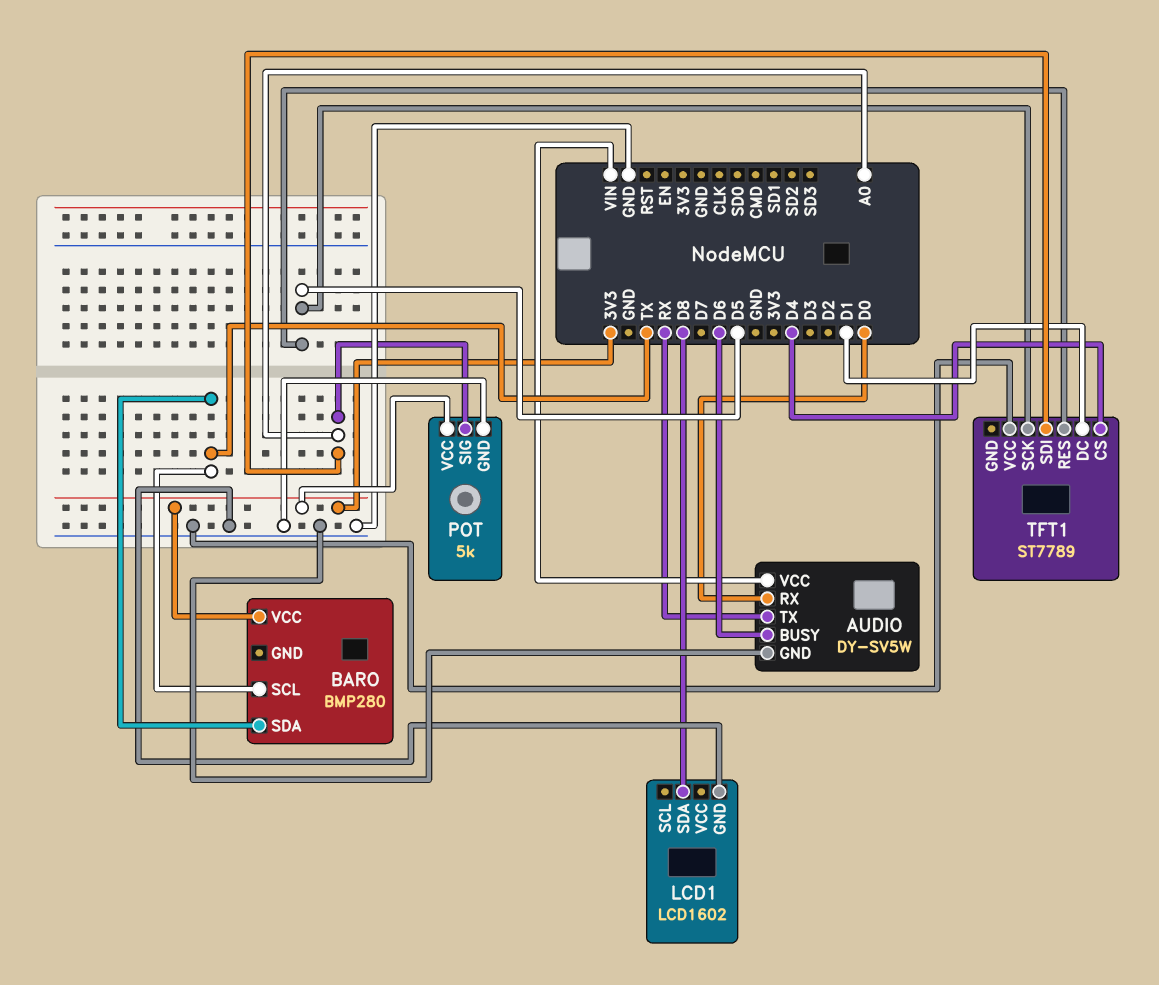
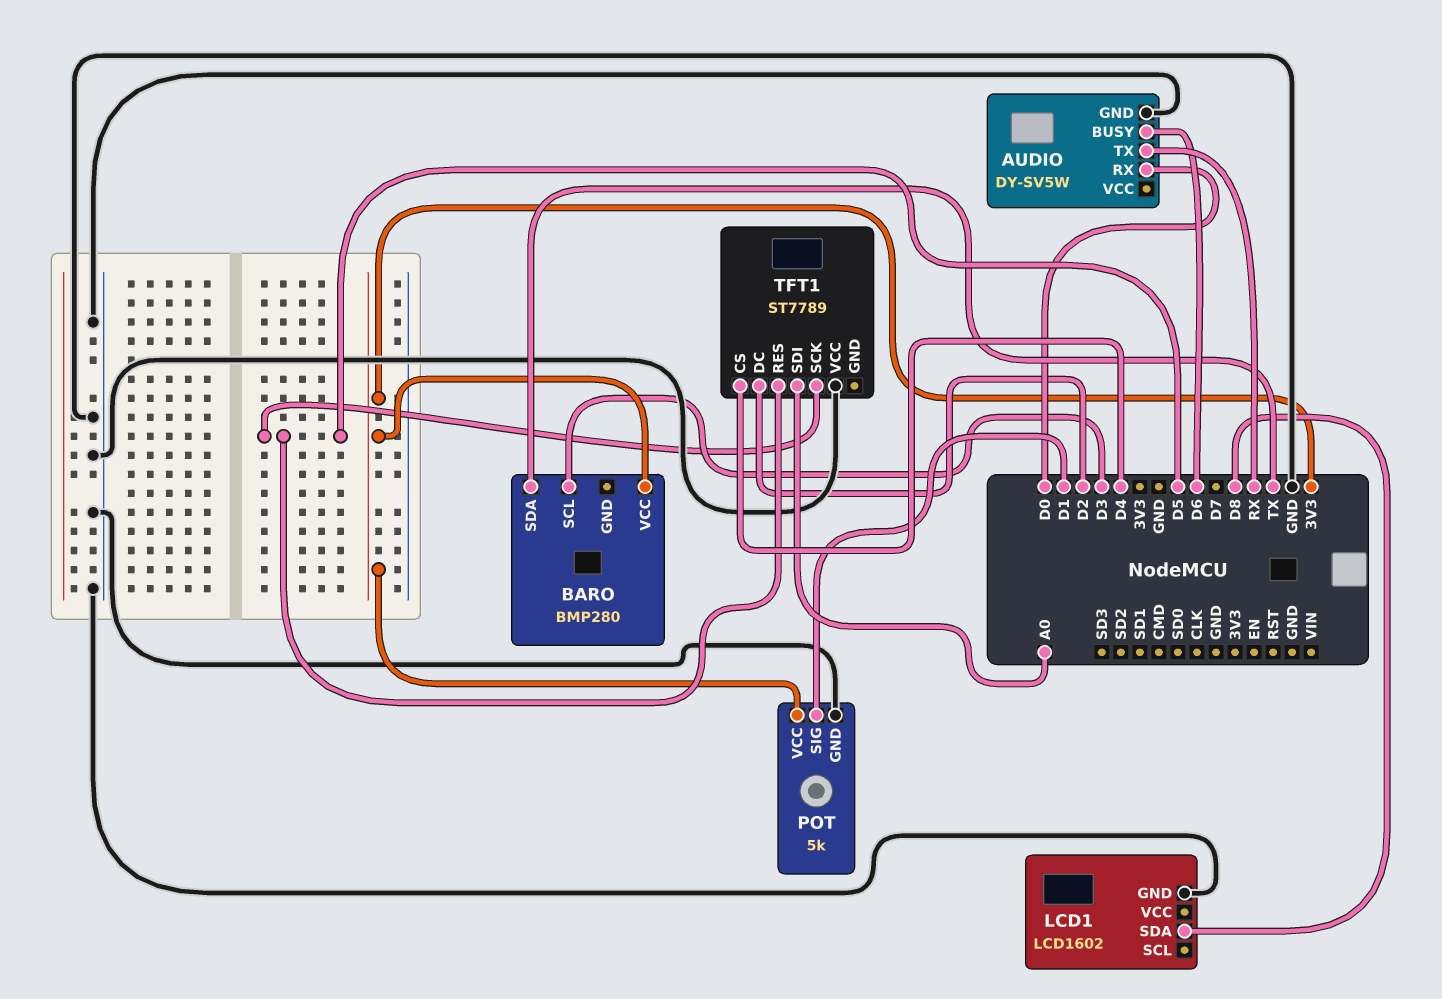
AUDIO pin VCC: VIN -> none
BARO pin SCL: TX -> D3
POT pin SIG: A0 -> D1
TFT1 pin DC: D1 -> D2

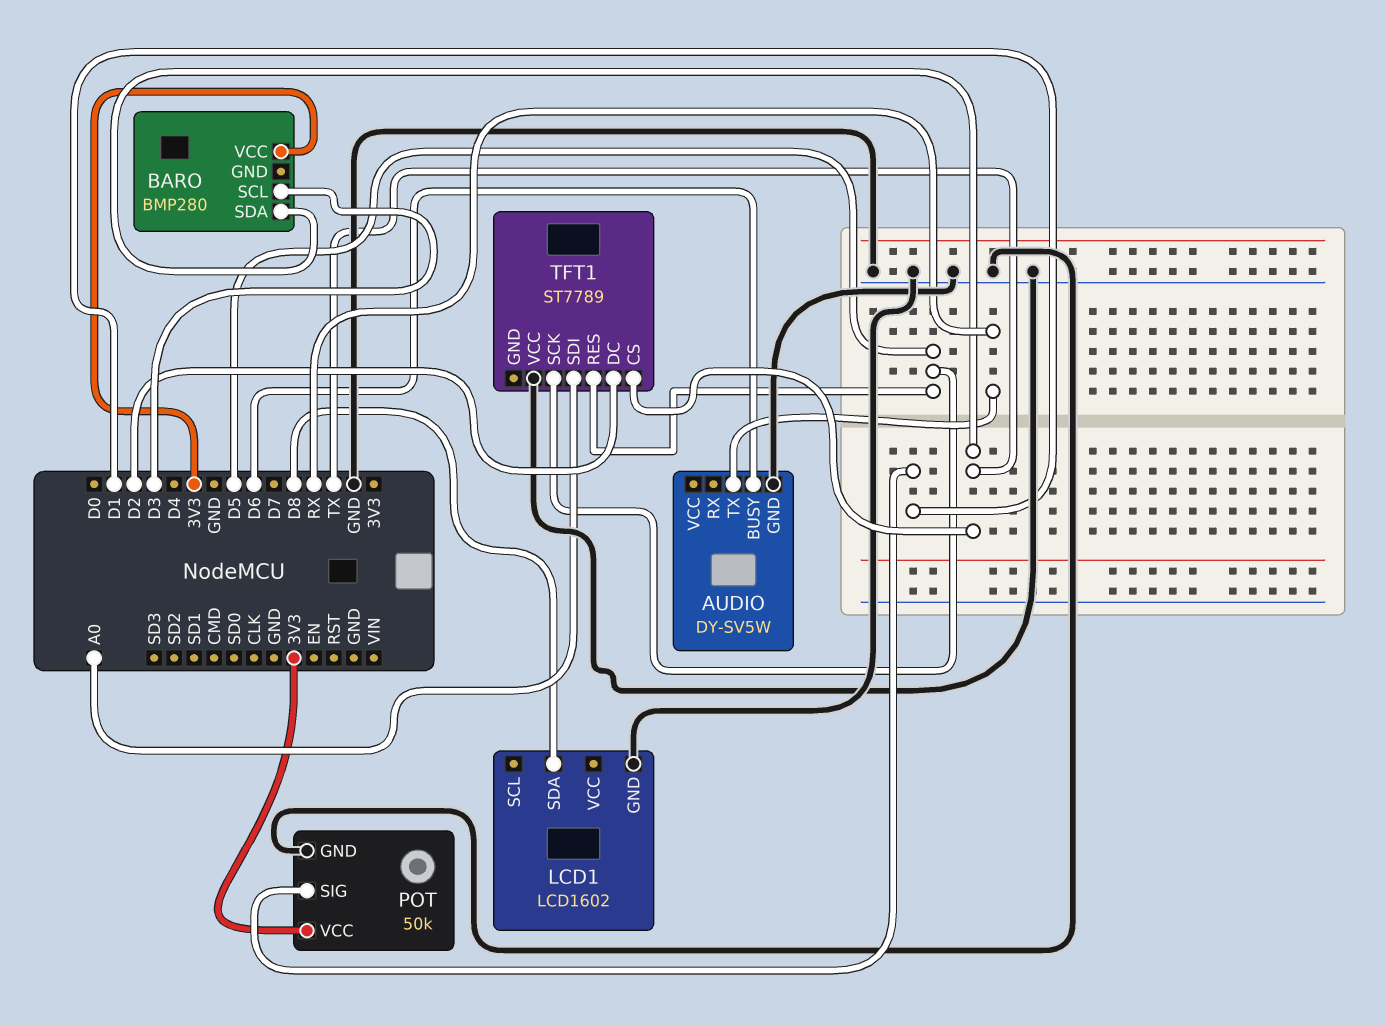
AUDIO pin RX: D0 -> none
POT: 5k -> 50k
TFT1 pin CS: D4 -> TX

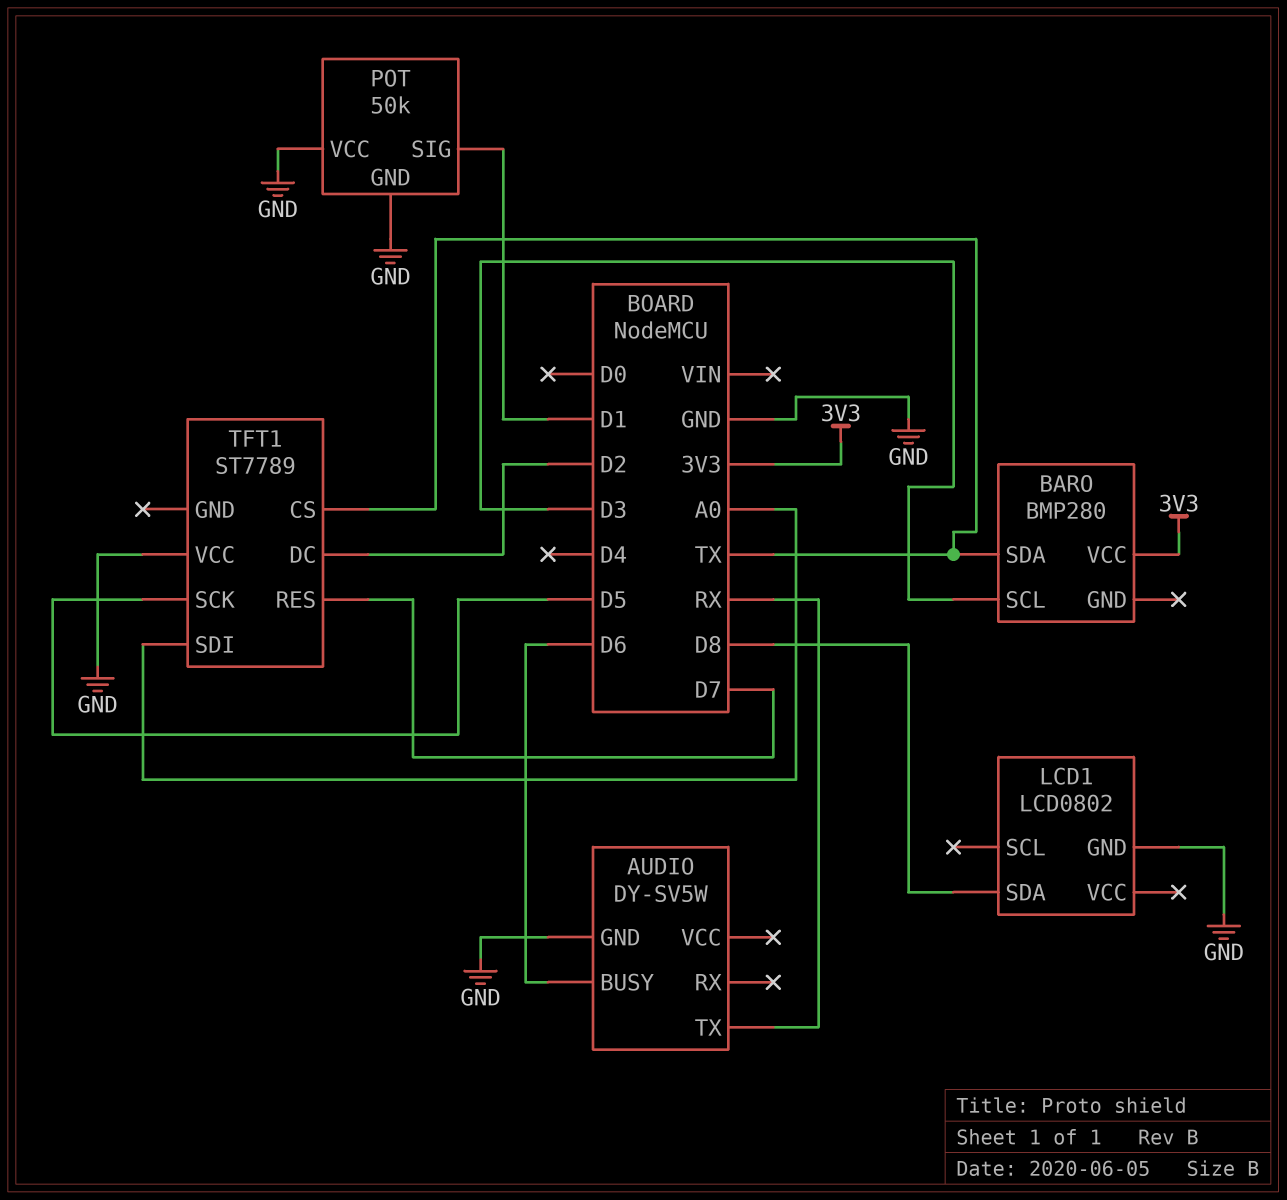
LCD1: LCD1602 -> LCD0802
POT pin VCC: 3V3 -> GND
TFT1 pin RES: D5 -> D7

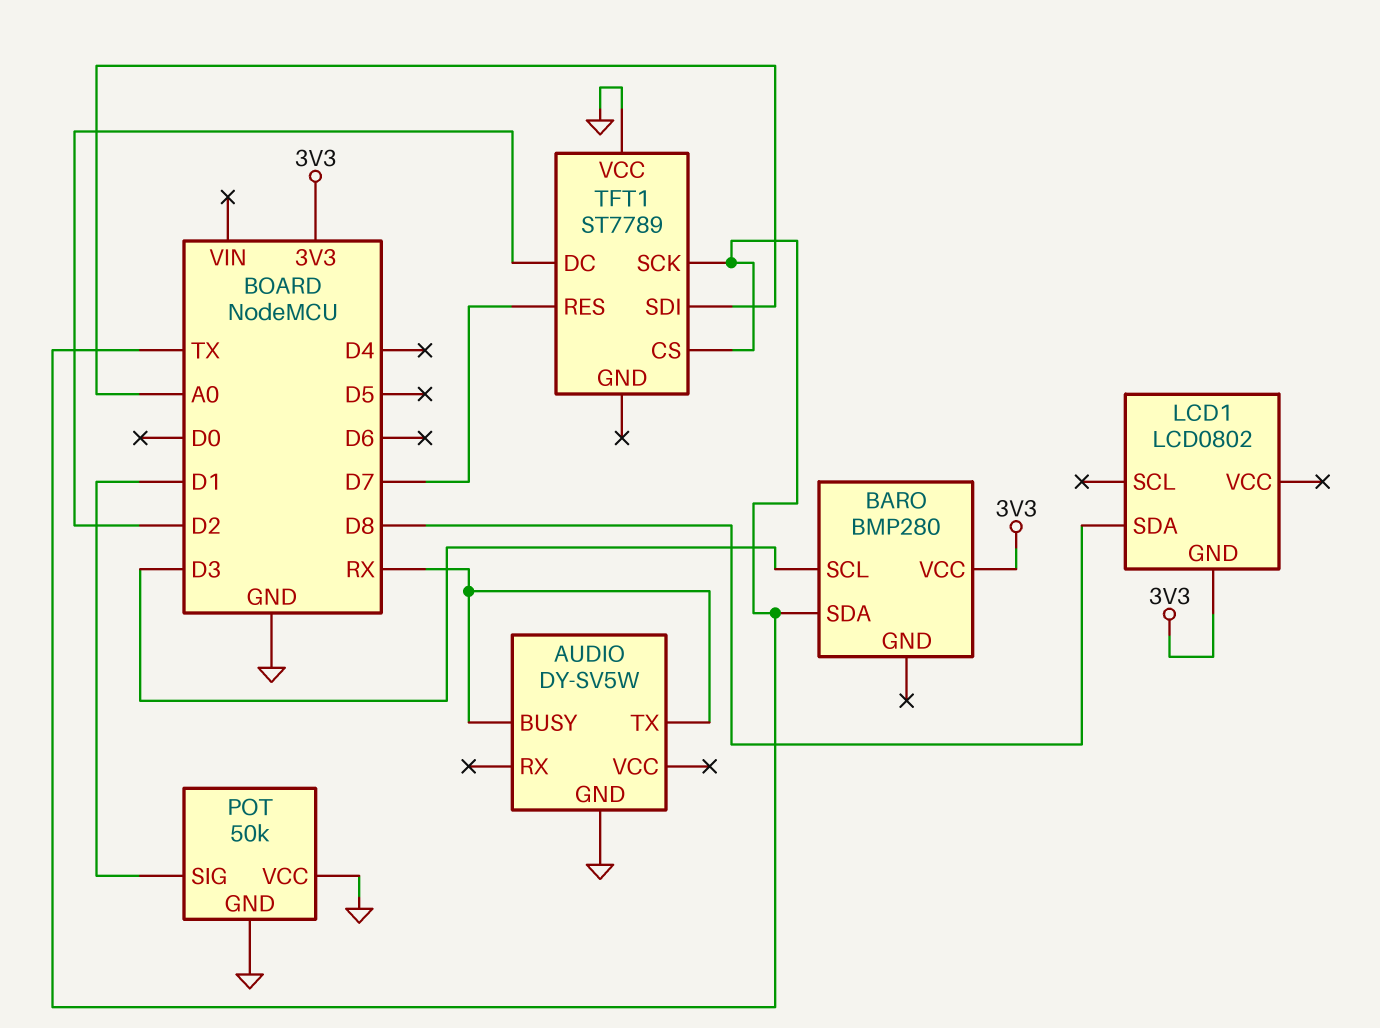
AUDIO pin BUSY: D6 -> RX
LCD1 pin GND: GND -> 3V3
TFT1 pin SCK: D5 -> TX

